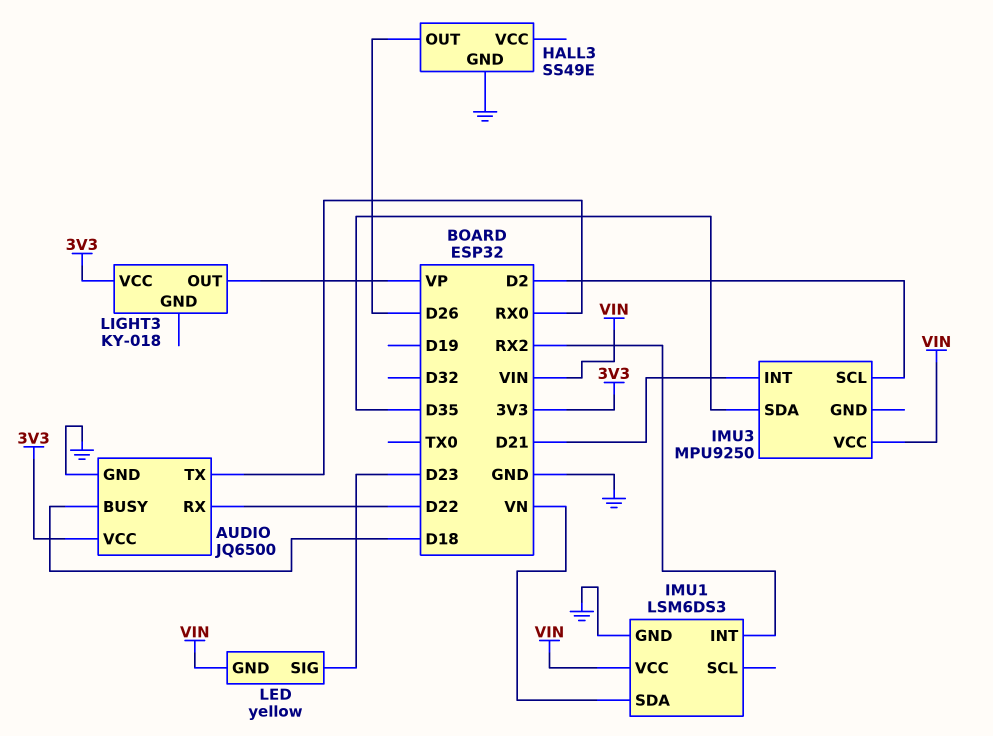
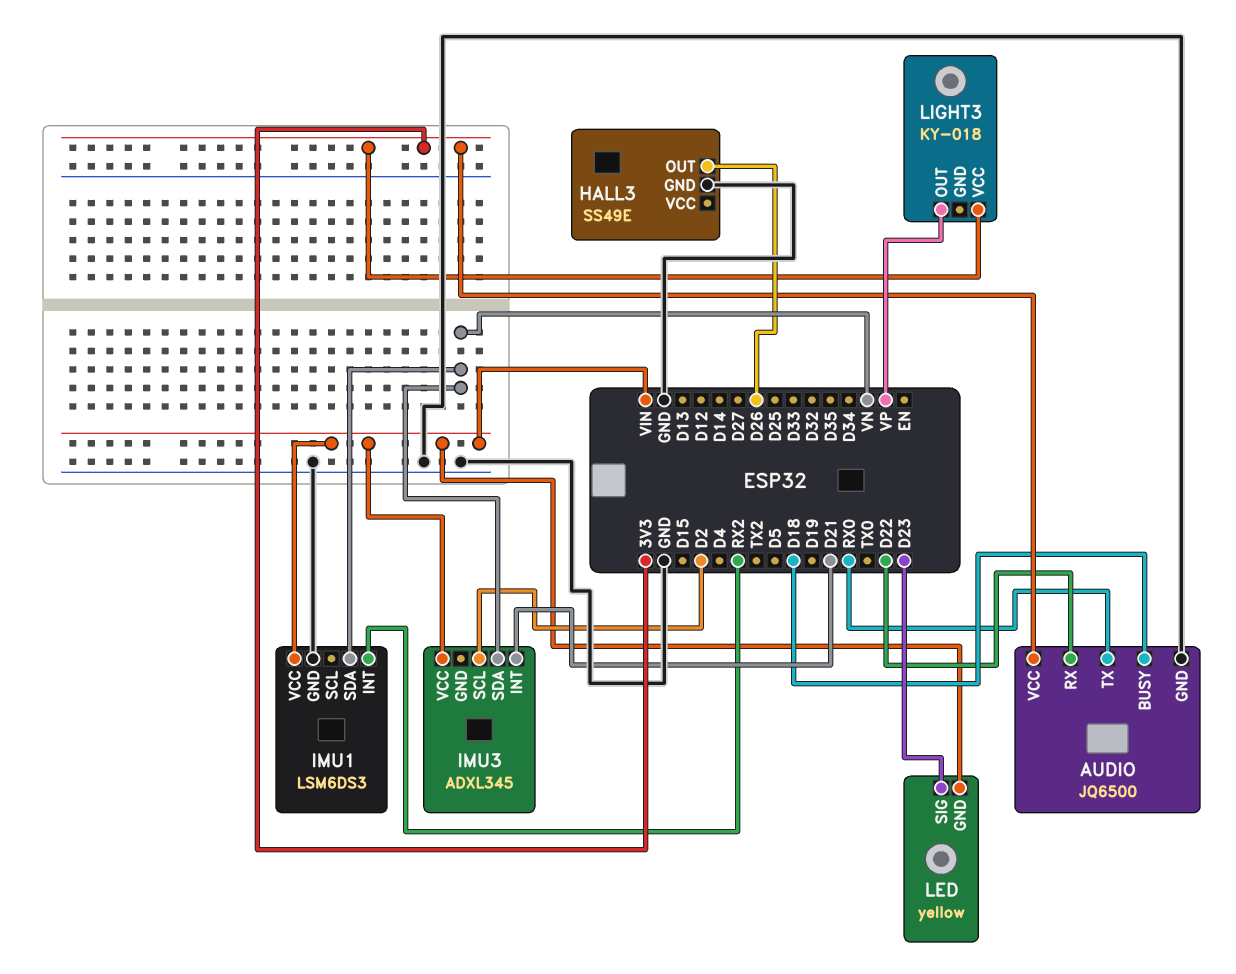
IMU3: MPU9250 -> ADXL345
IMU3 pin SDA: D35 -> VN

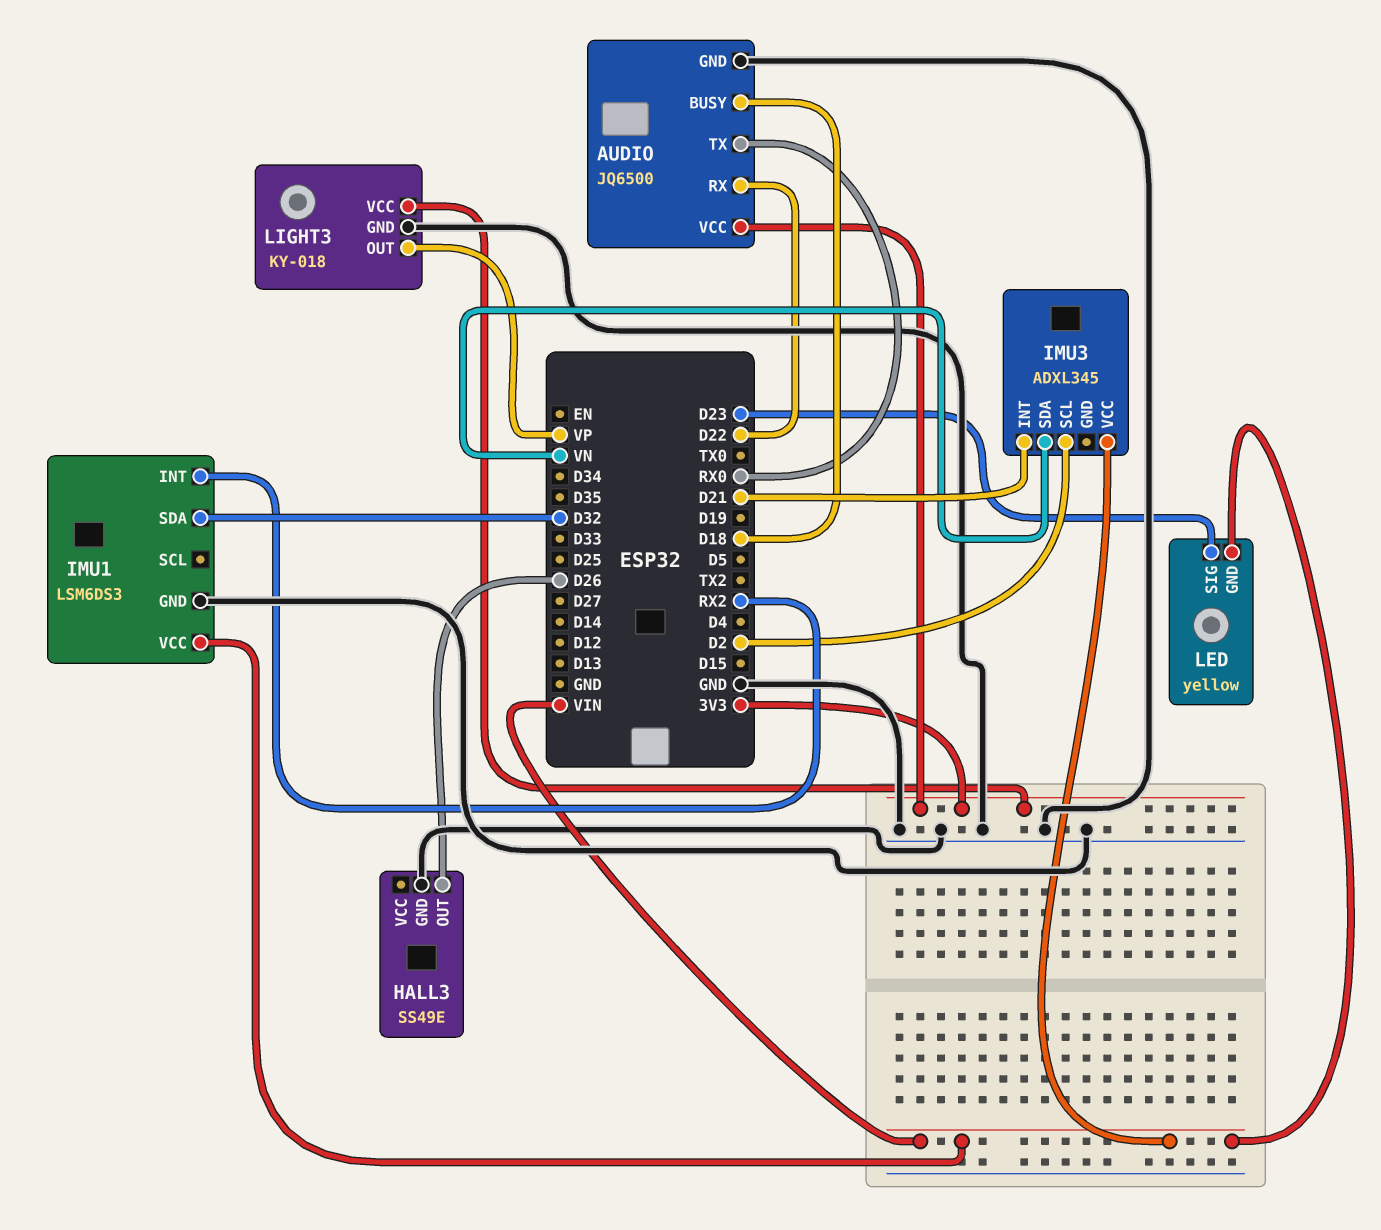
IMU1 pin SDA: VN -> D32
LIGHT3 pin GND: none -> GND

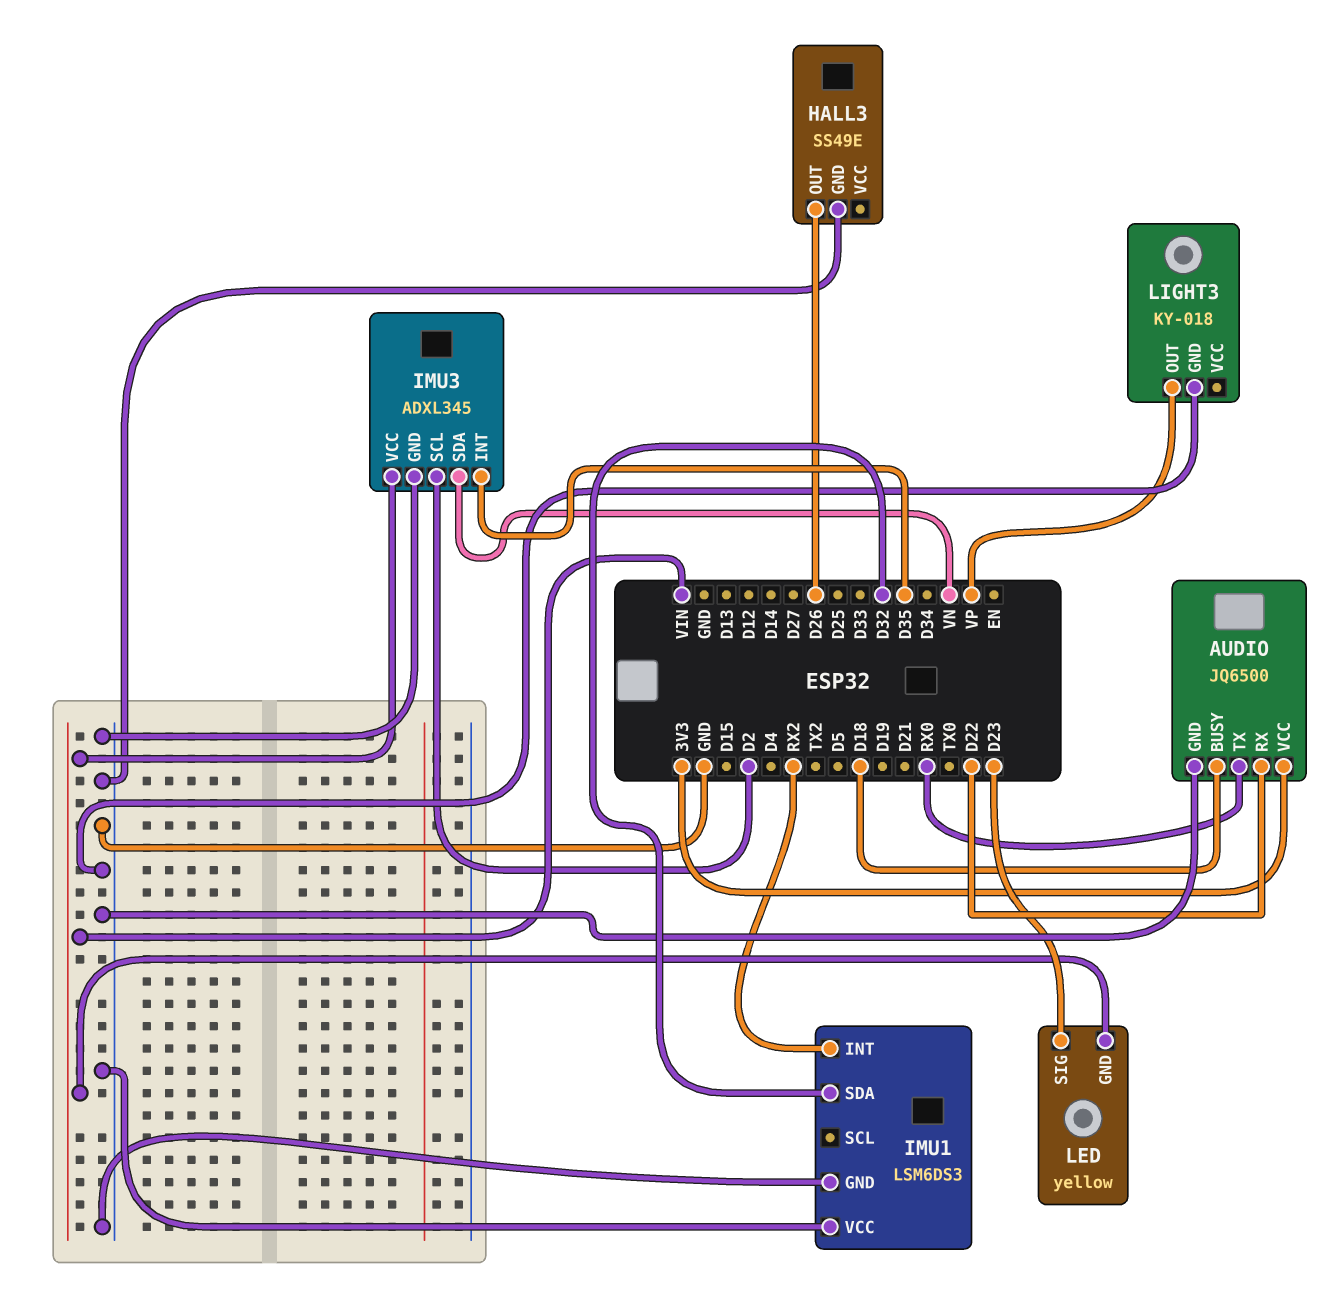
IMU1 pin VCC: VIN -> GND
IMU3 pin GND: none -> GND
IMU3 pin INT: D21 -> D35
LIGHT3 pin VCC: 3V3 -> none

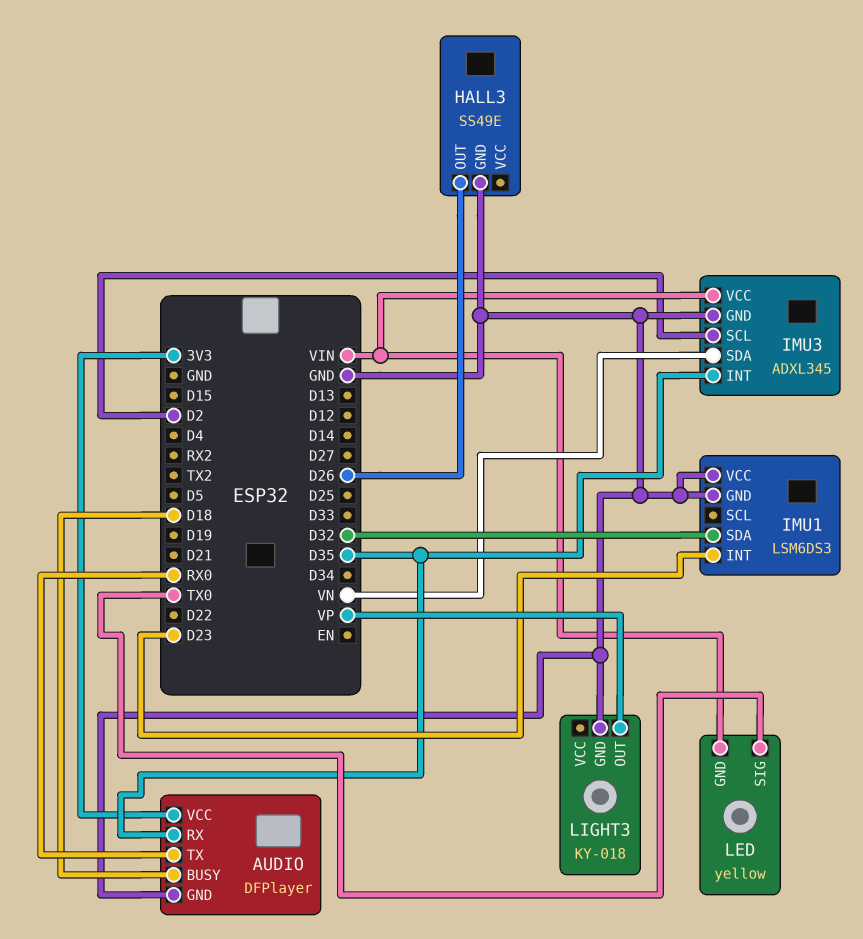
AUDIO: JQ6500 -> DFPlayer
AUDIO pin RX: D22 -> D35
IMU1 pin INT: RX2 -> D23
LED pin SIG: D23 -> TX0

